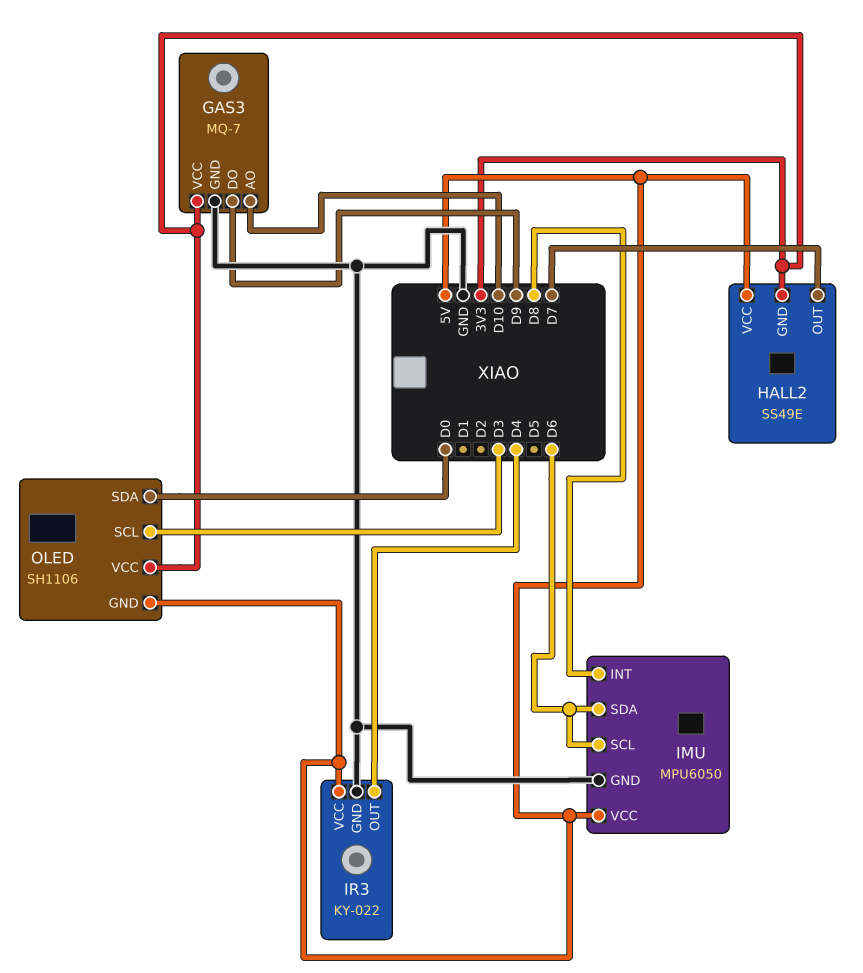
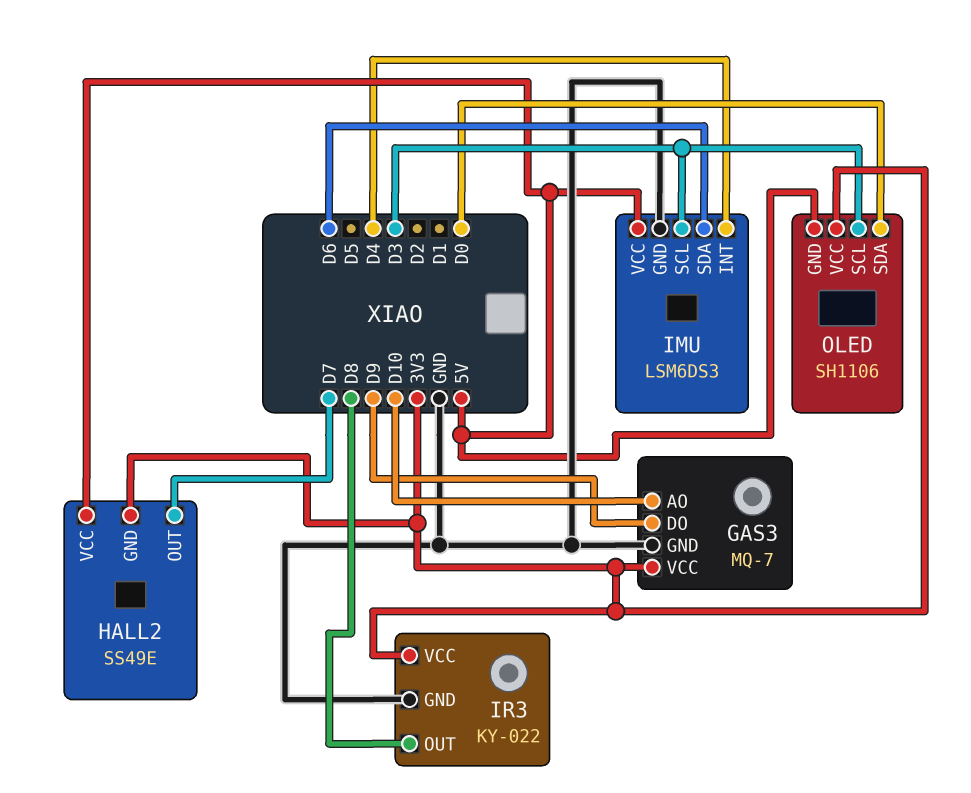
IMU: MPU6050 -> LSM6DS3
IMU pin INT: D8 -> D4
IMU pin SCL: D6 -> D3
IR3 pin OUT: D4 -> D8
IR3 pin VCC: 5V -> 3V3

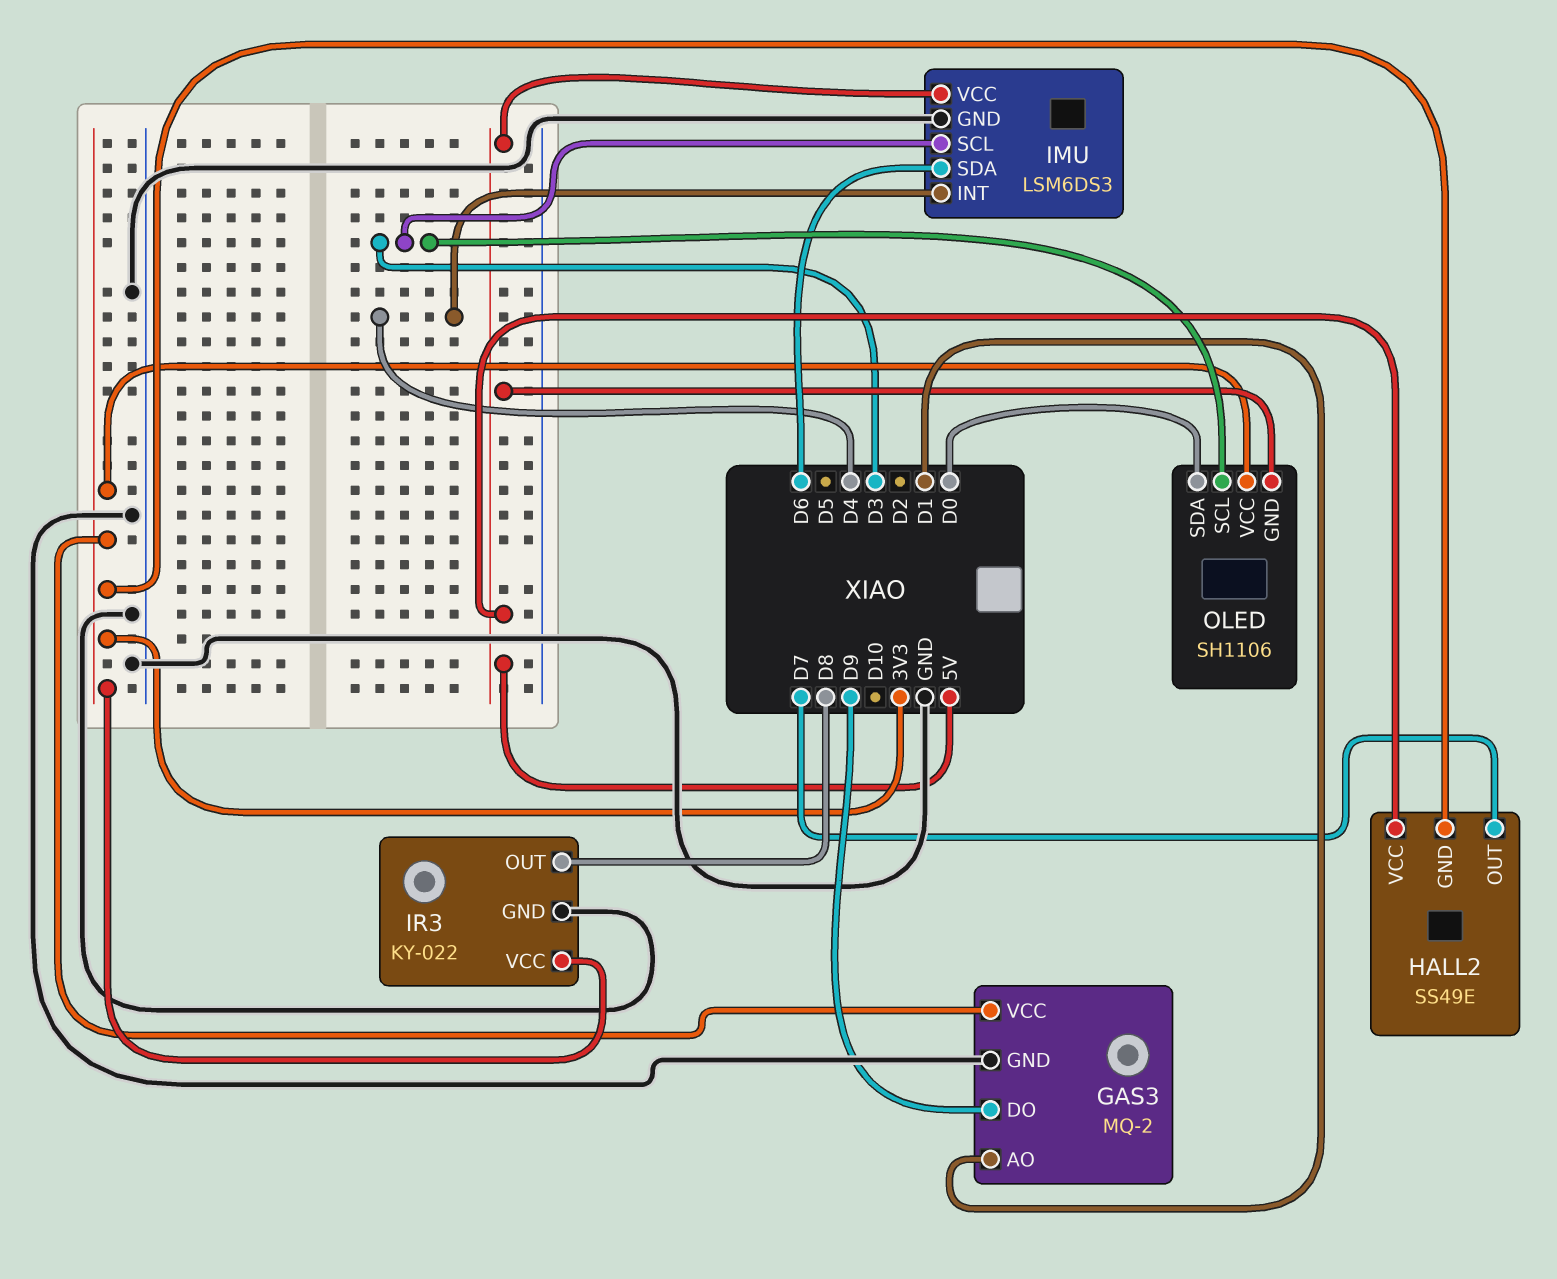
GAS3: MQ-7 -> MQ-2
GAS3 pin AO: D10 -> D1

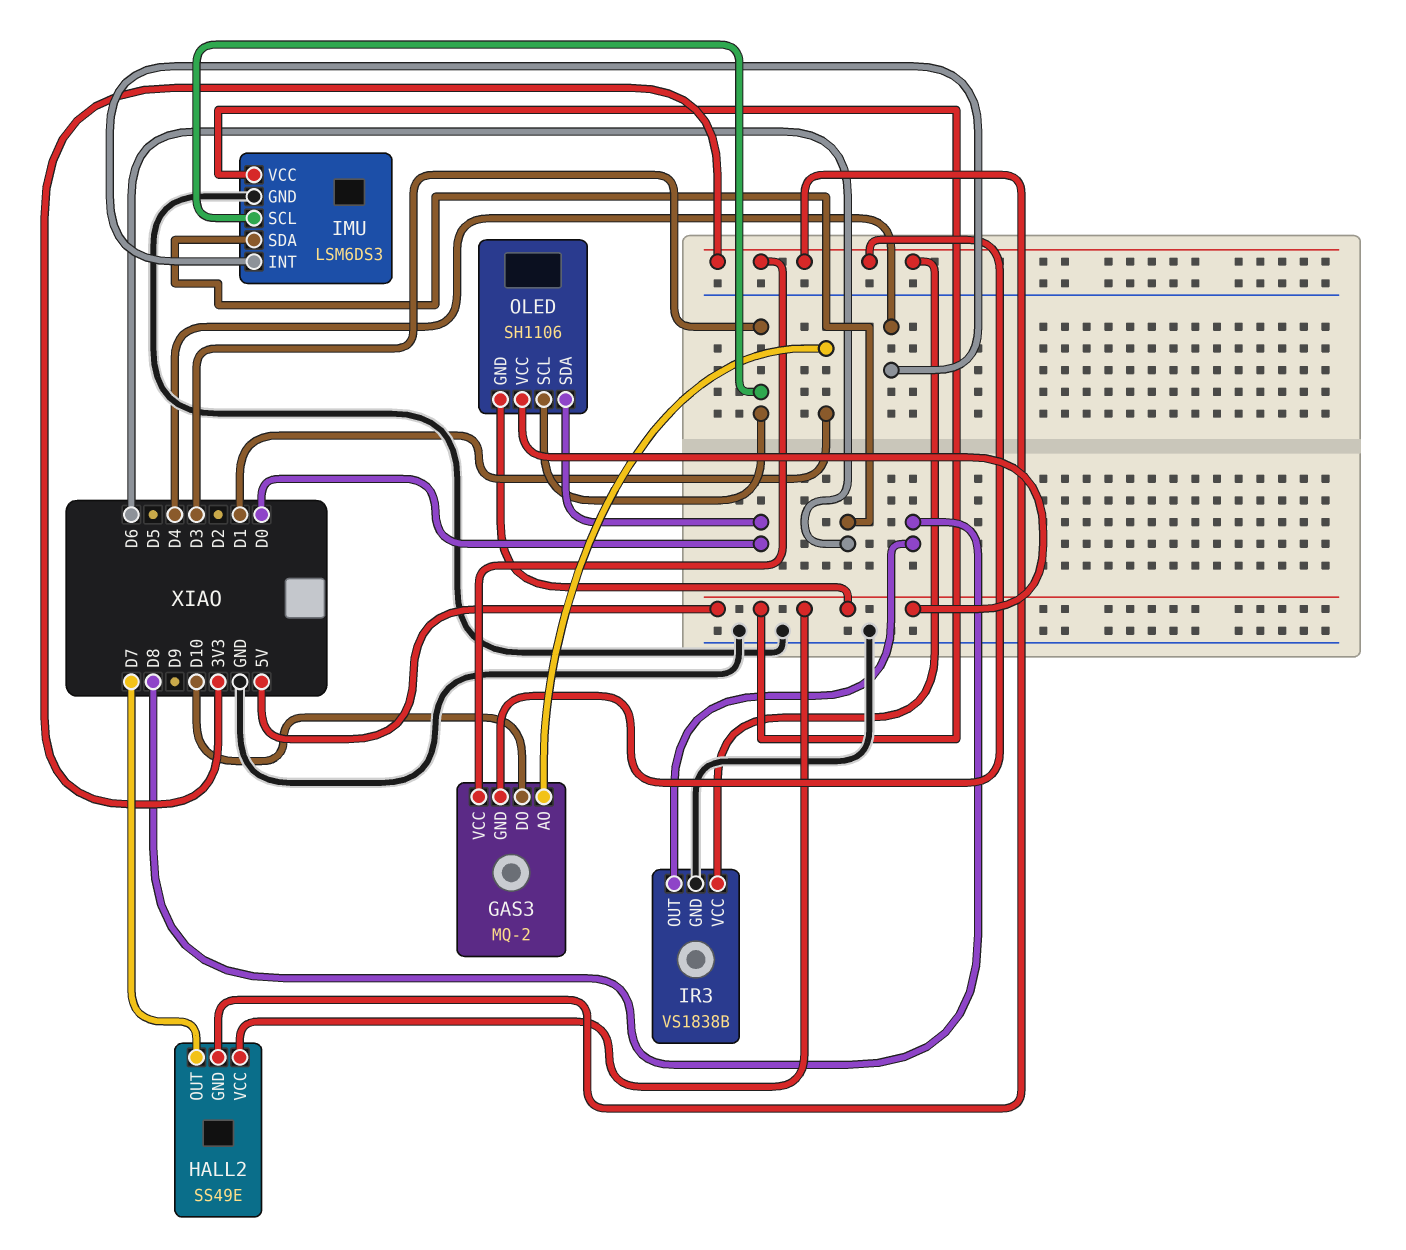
GAS3 pin DO: D9 -> D10
GAS3 pin GND: GND -> 3V3
IR3: KY-022 -> VS1838B
OLED pin VCC: 3V3 -> 5V

